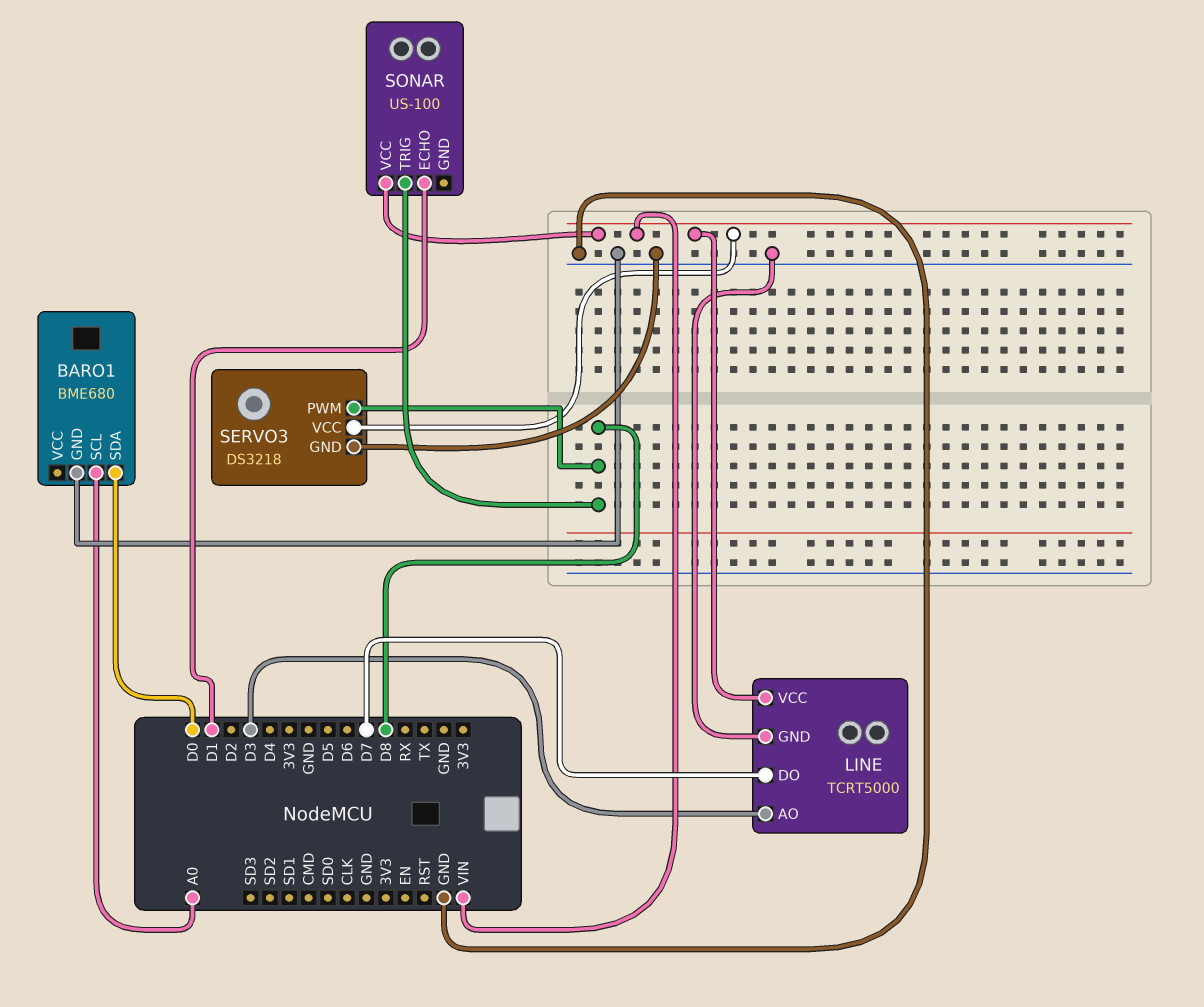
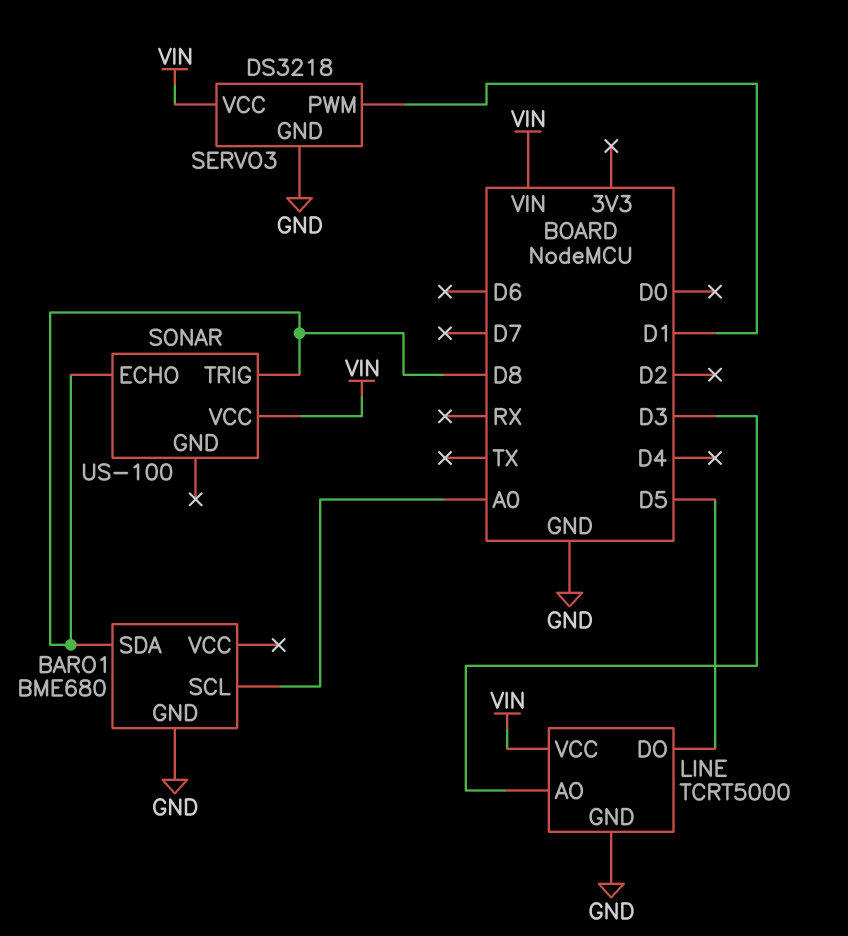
BARO1 pin SDA: D0 -> D8
LINE pin DO: D7 -> D5
SERVO3 pin PWM: D8 -> D1
SONAR pin ECHO: D1 -> D8

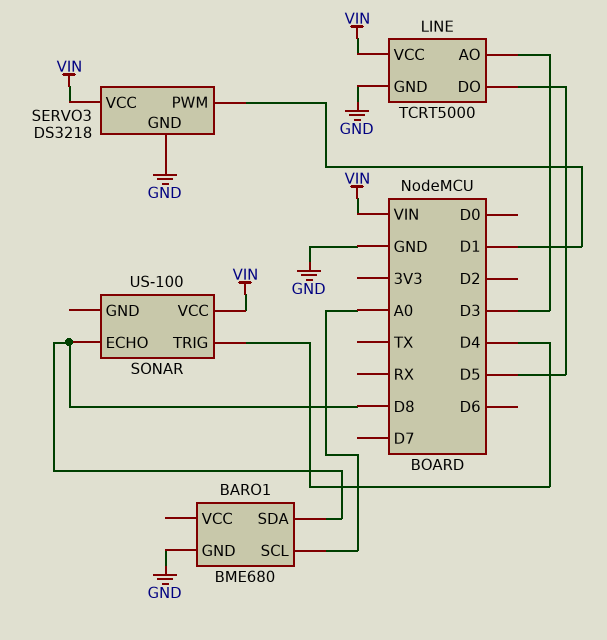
SONAR pin TRIG: D8 -> D4

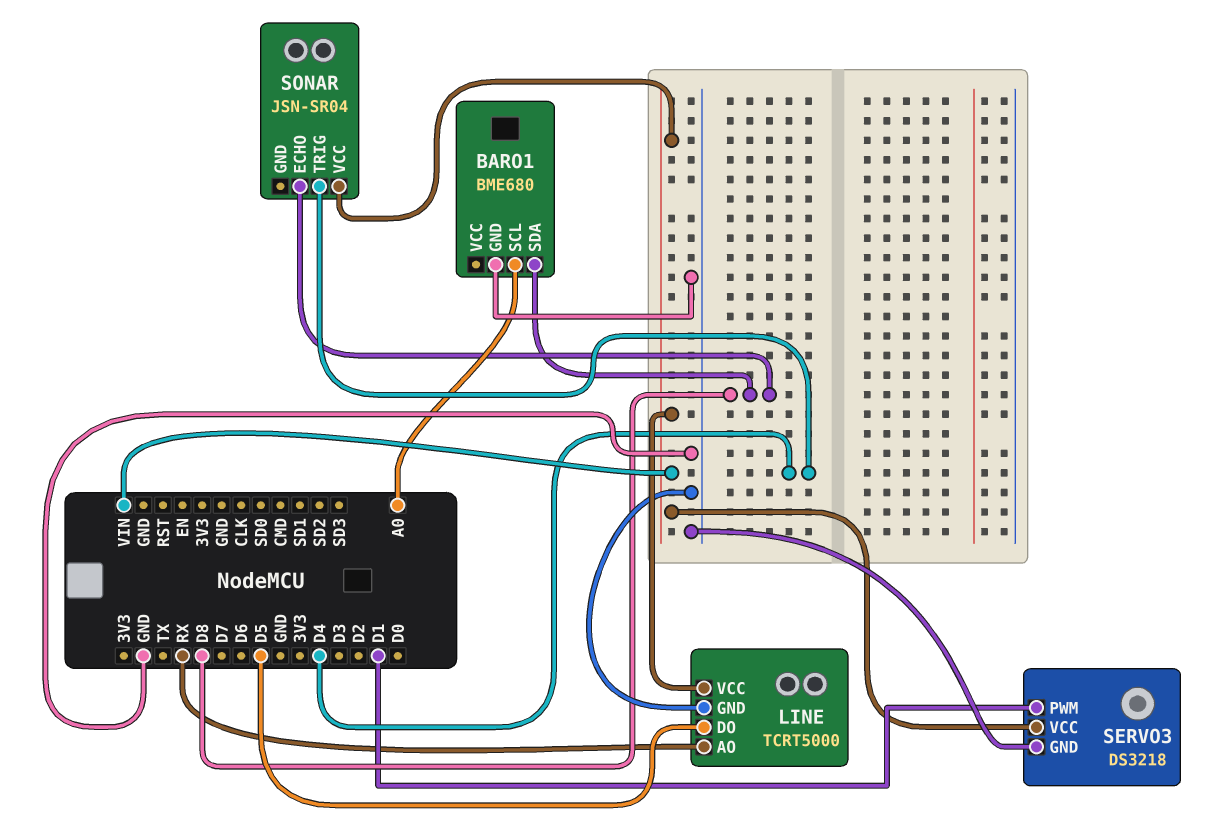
LINE pin AO: D3 -> RX
SONAR: US-100 -> JSN-SR04

